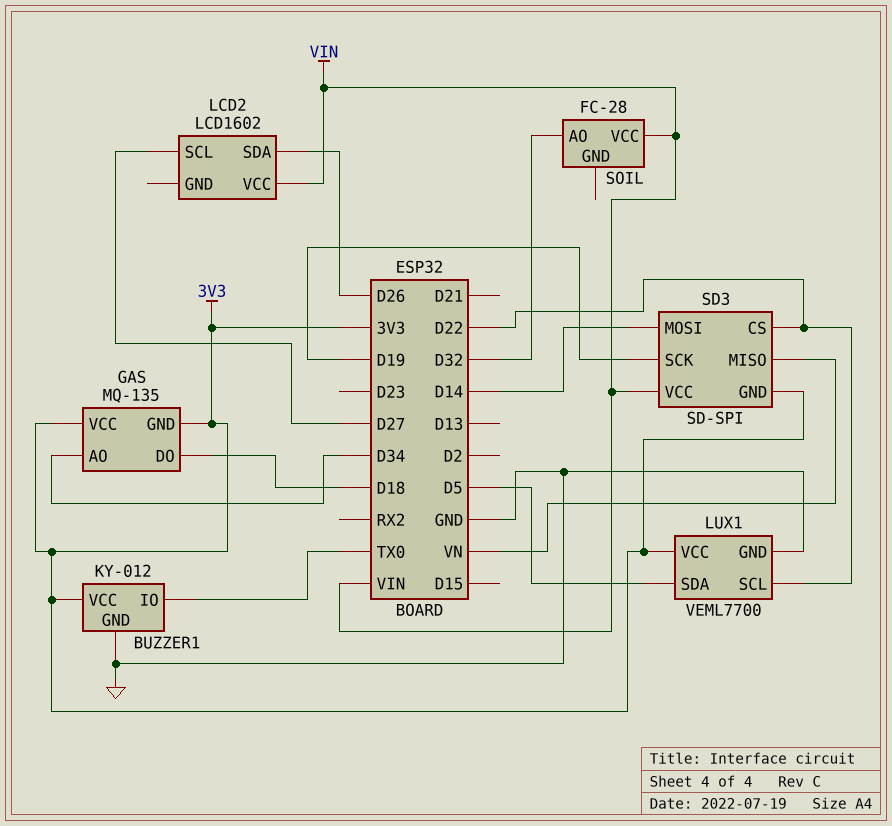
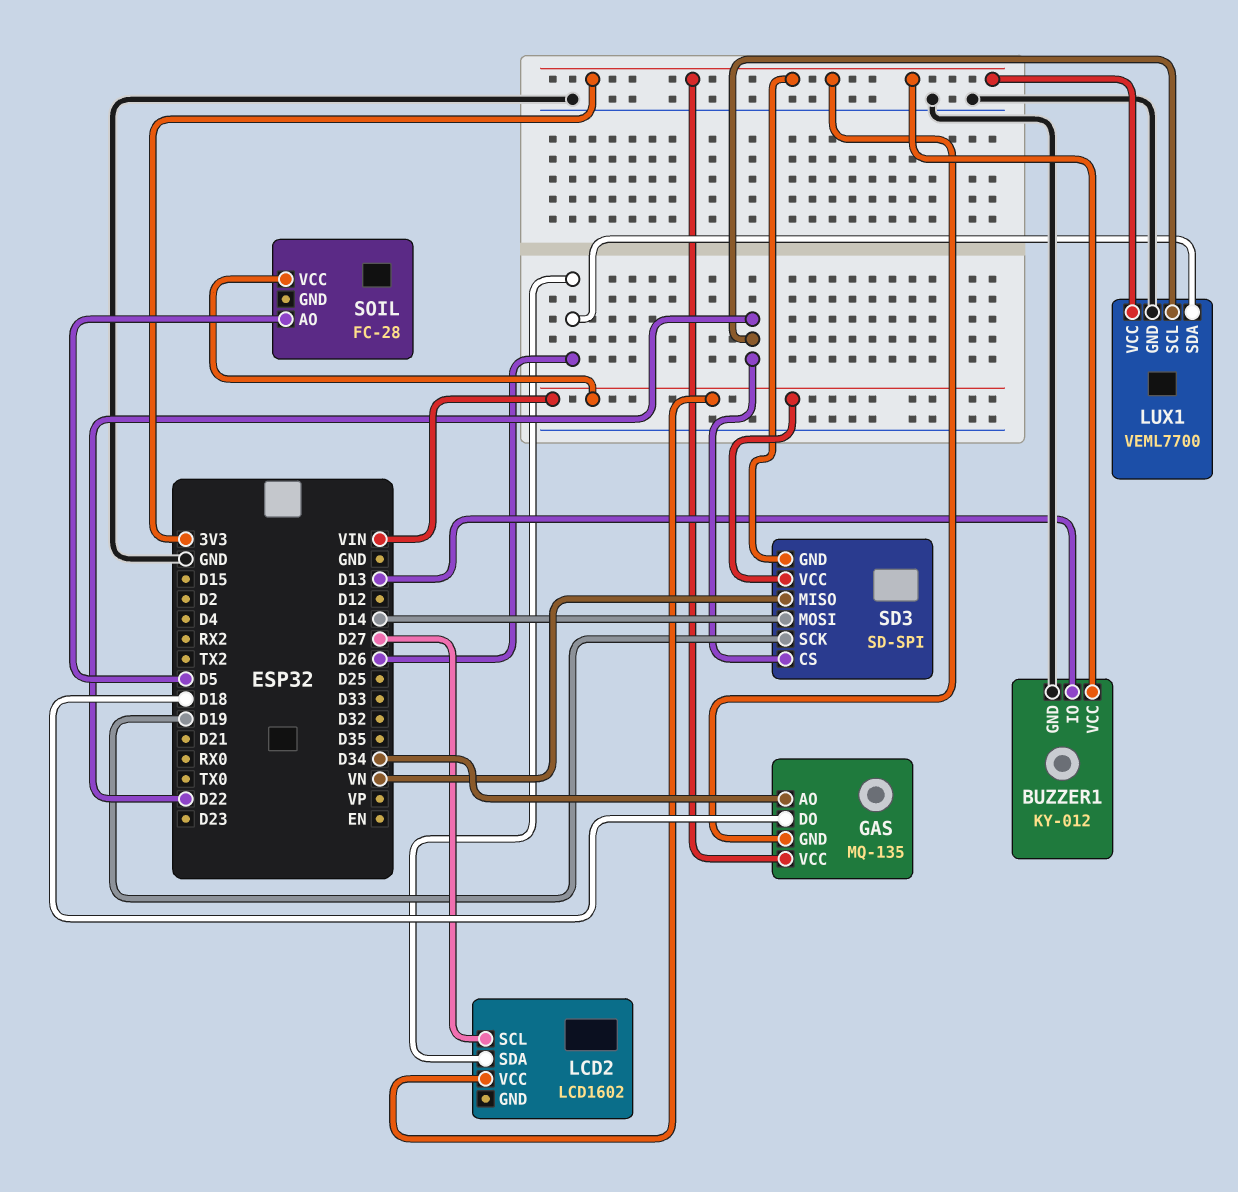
BUZZER1 pin IO: TX0 -> D13
LUX1 pin SDA: D5 -> D26
SOIL pin AO: D32 -> D5

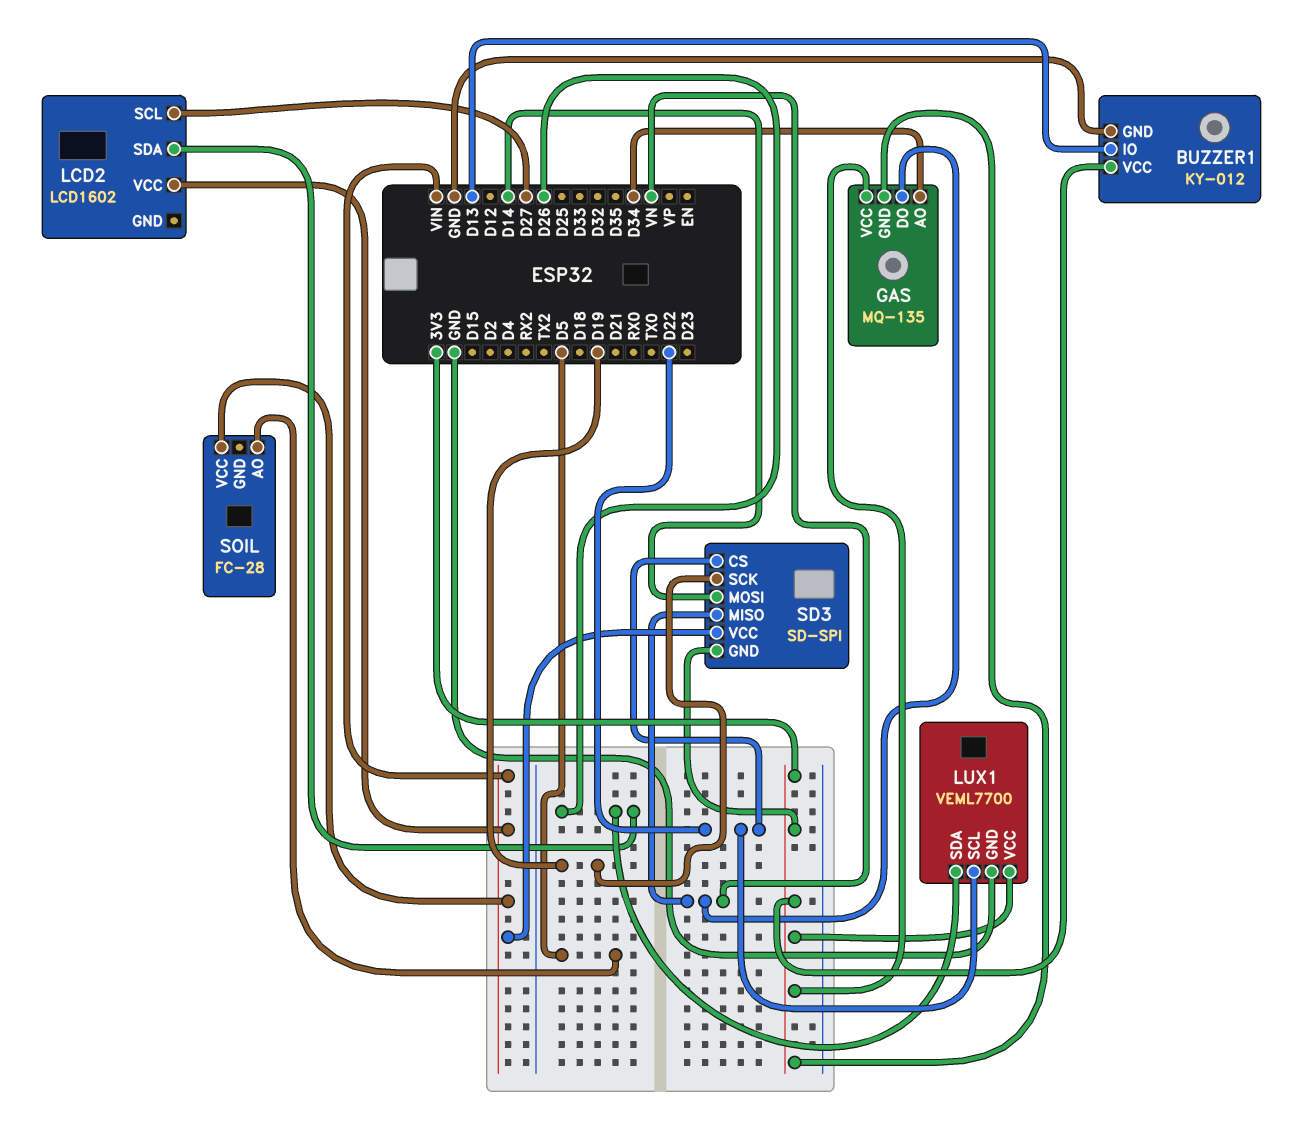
GAS pin DO: D18 -> VN

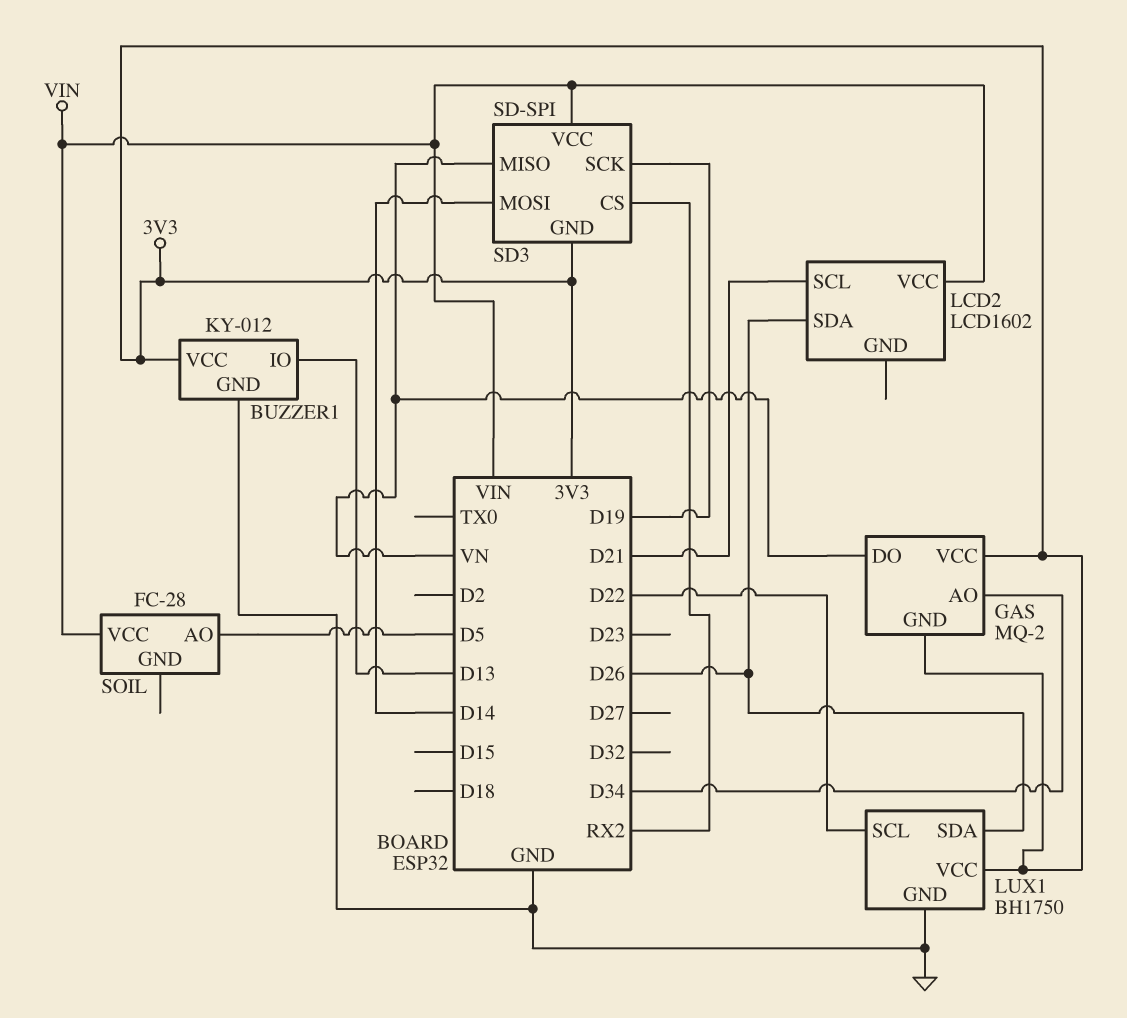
GAS: MQ-135 -> MQ-2
LCD2 pin SCL: D27 -> D21
LUX1: VEML7700 -> BH1750
SD3 pin CS: D22 -> RX2

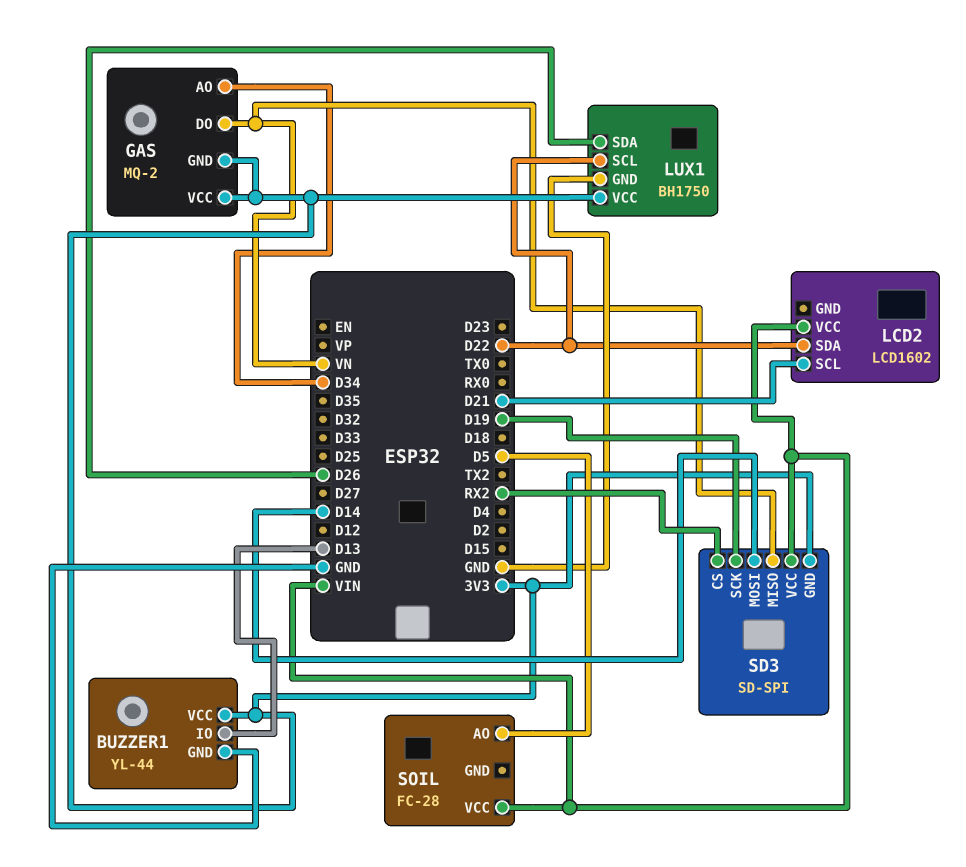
BUZZER1: KY-012 -> YL-44
LCD2 pin SDA: D26 -> D22

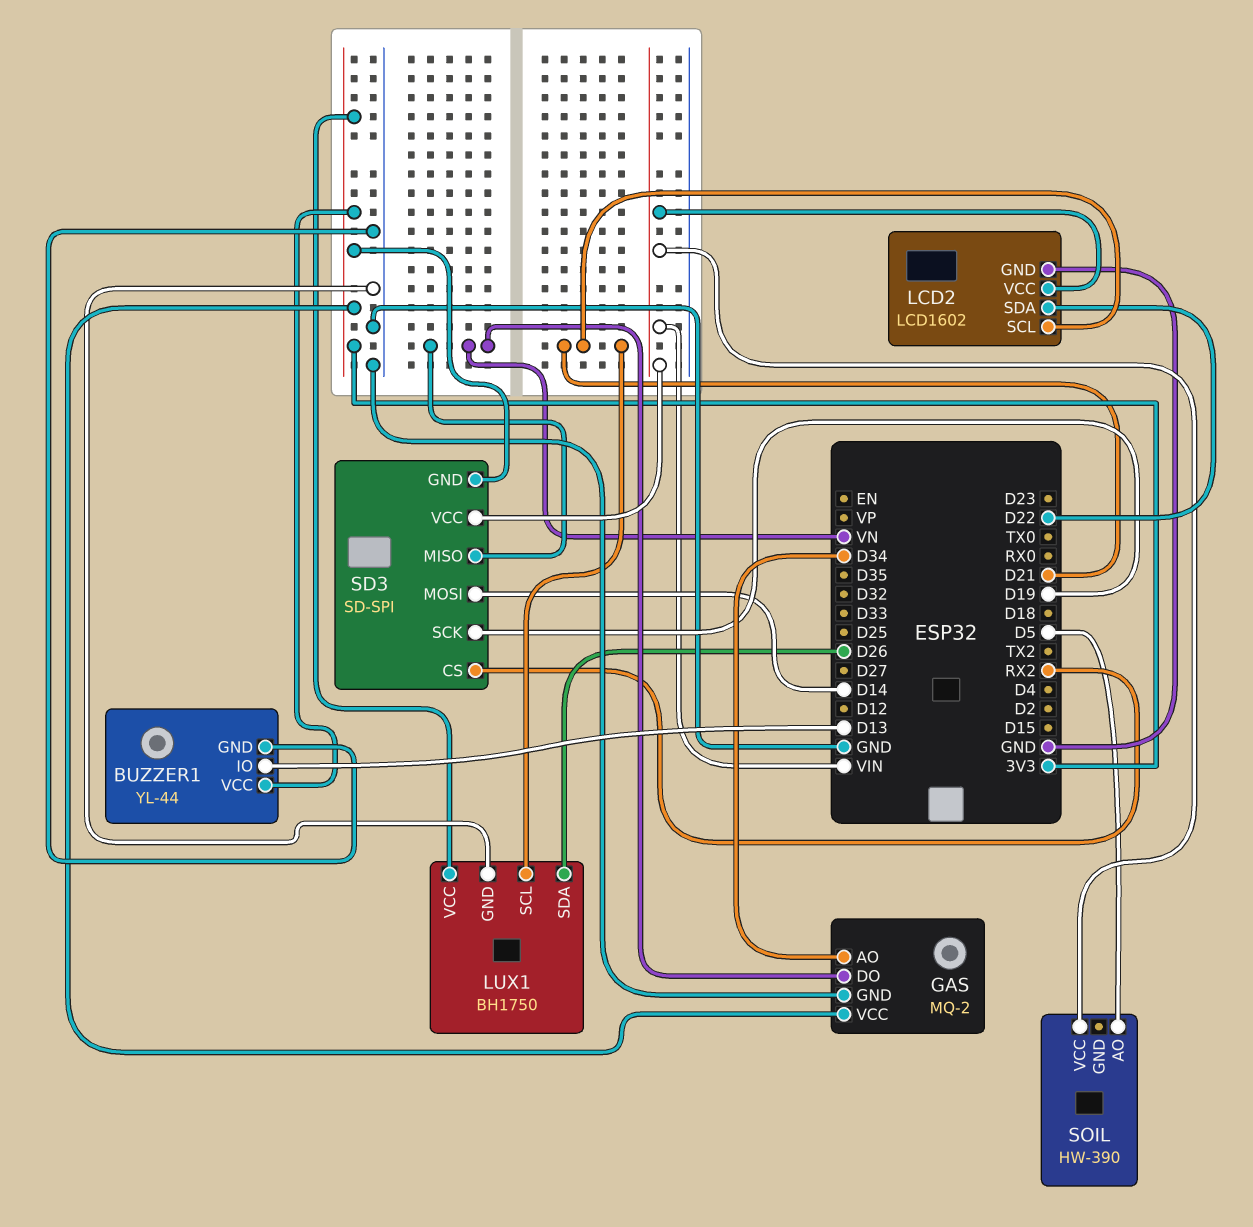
GAS pin GND: 3V3 -> GND
LCD2 pin GND: none -> GND
LUX1 pin SCL: D22 -> D21
SOIL: FC-28 -> HW-390

